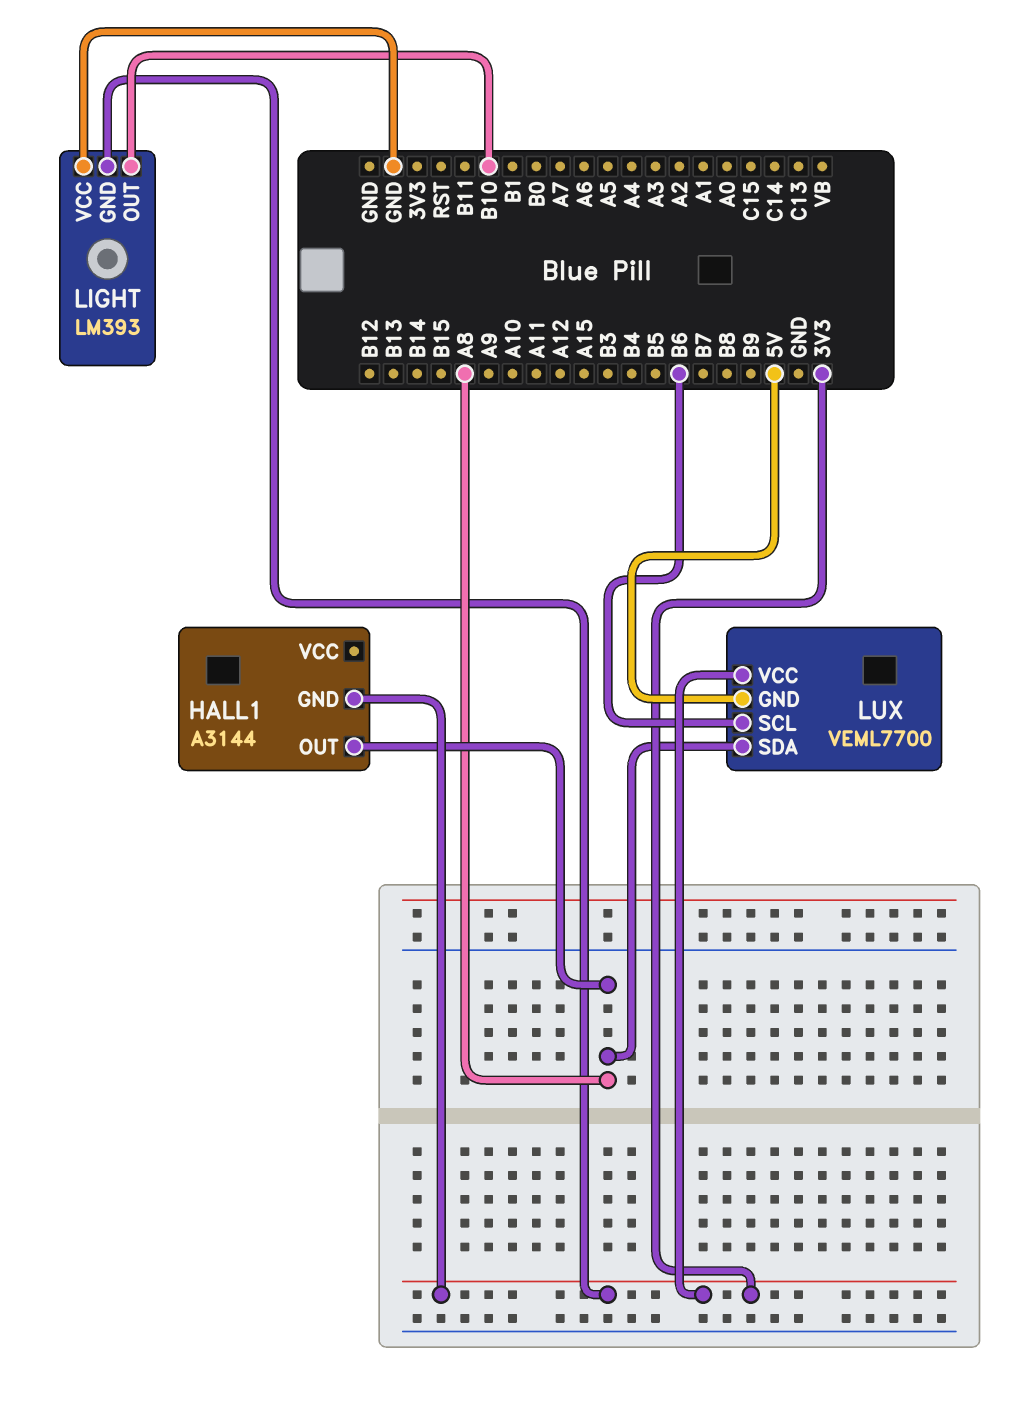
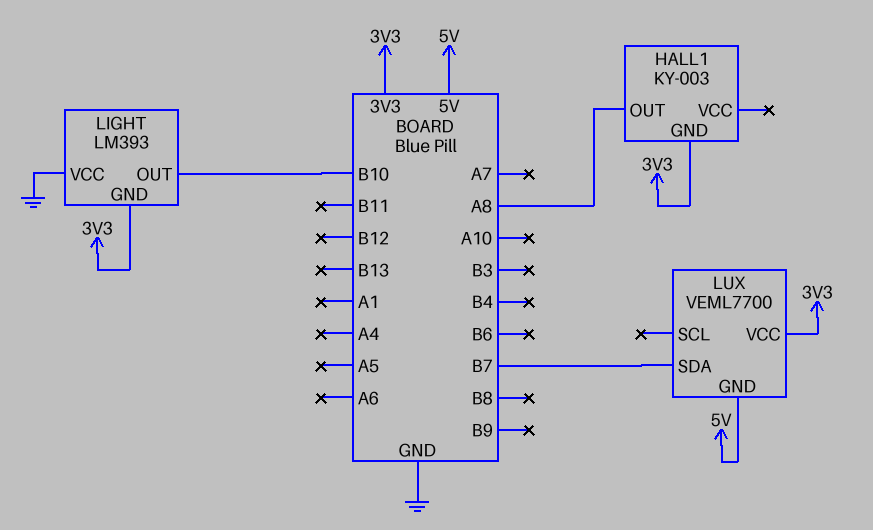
HALL1: A3144 -> KY-003
LUX pin SCL: B6 -> none
LUX pin SDA: A8 -> B7

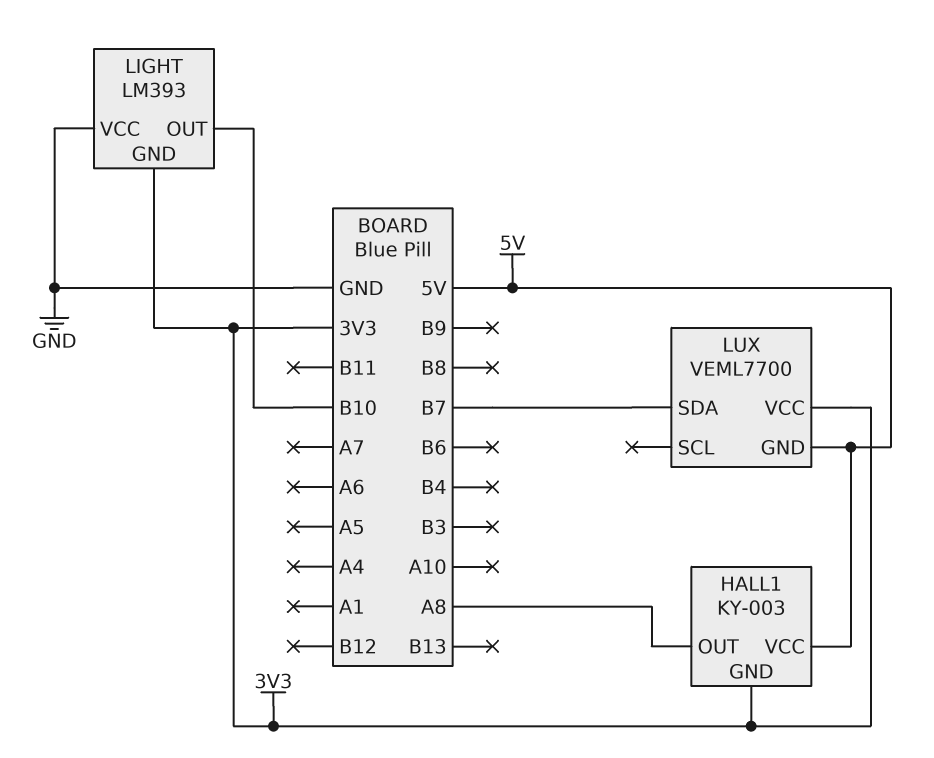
HALL1 pin VCC: none -> 5V

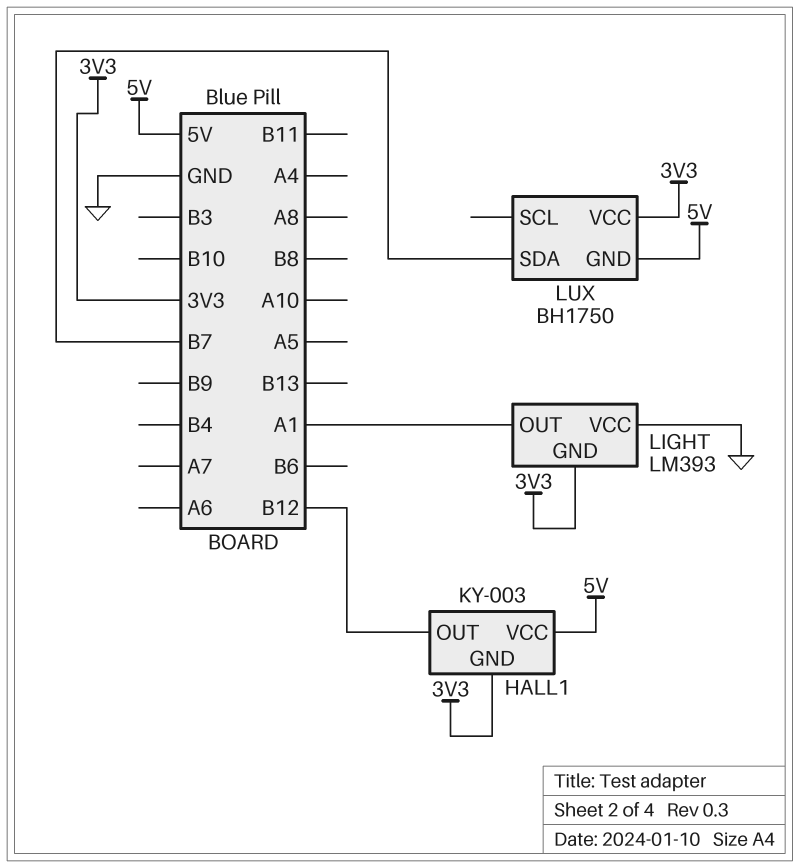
HALL1 pin OUT: A8 -> B12
LIGHT pin OUT: B10 -> A1
LUX: VEML7700 -> BH1750

